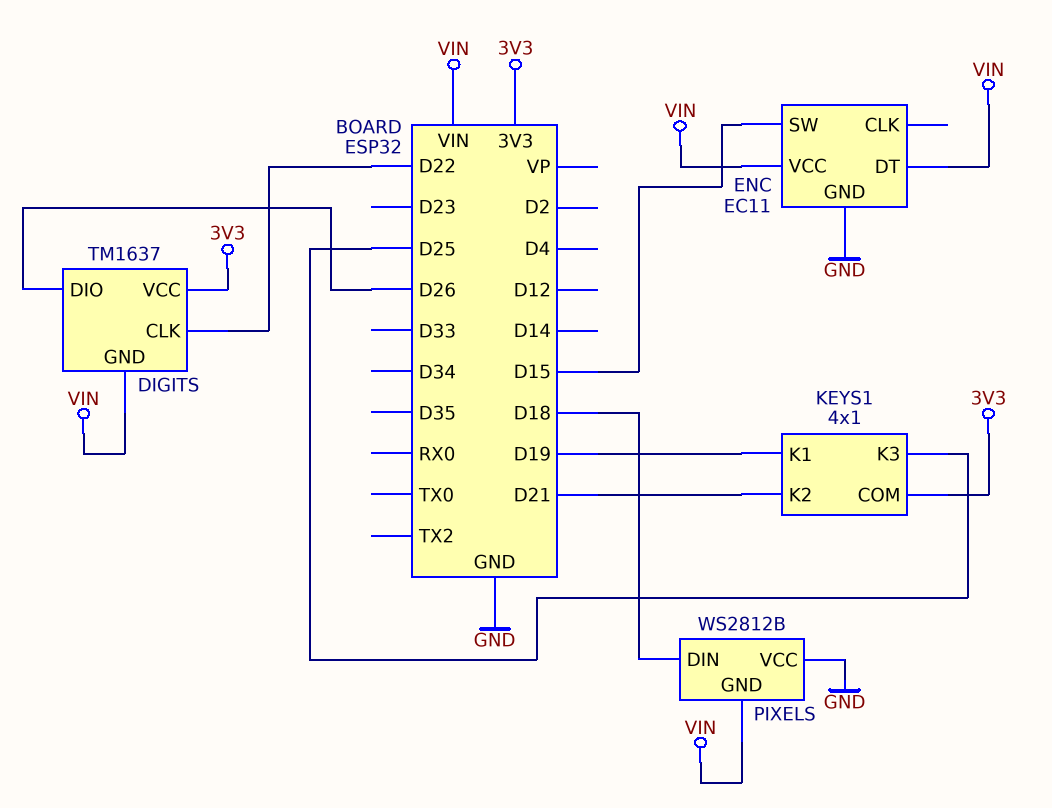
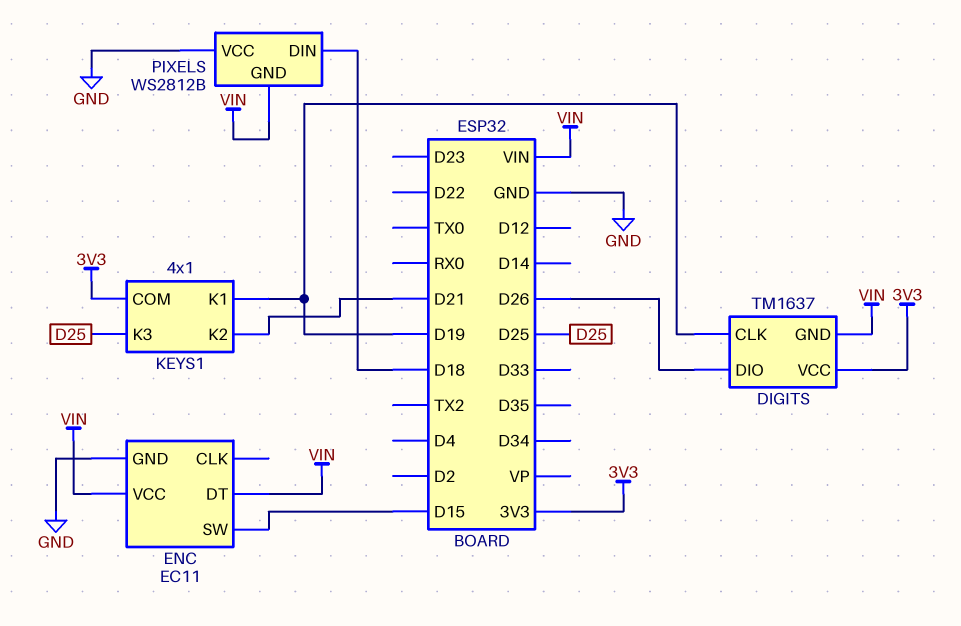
DIGITS pin CLK: D22 -> D19

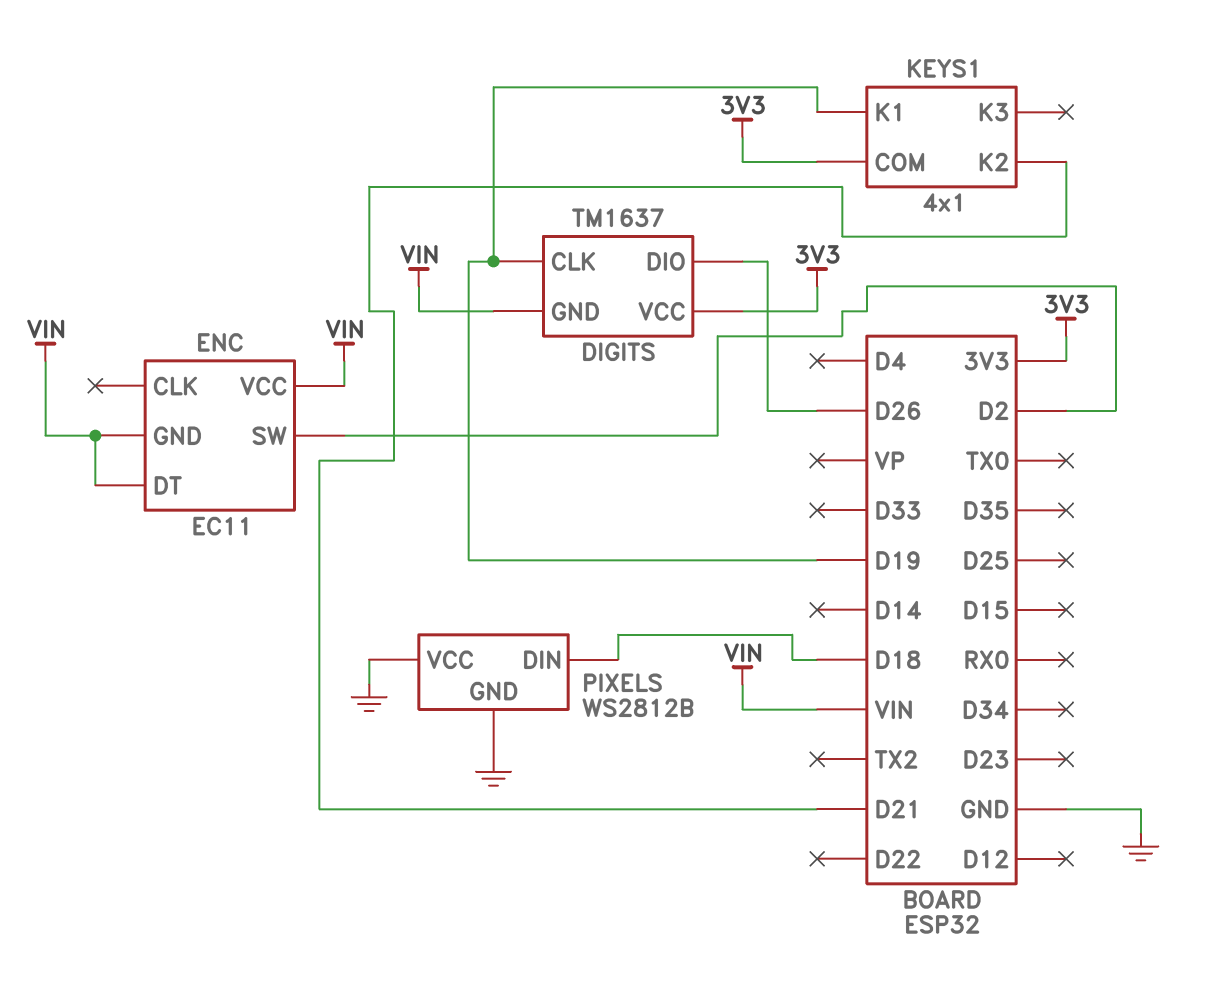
ENC pin GND: GND -> VIN
ENC pin SW: D15 -> D2
KEYS1 pin K3: D25 -> none
PIXELS pin GND: VIN -> GND

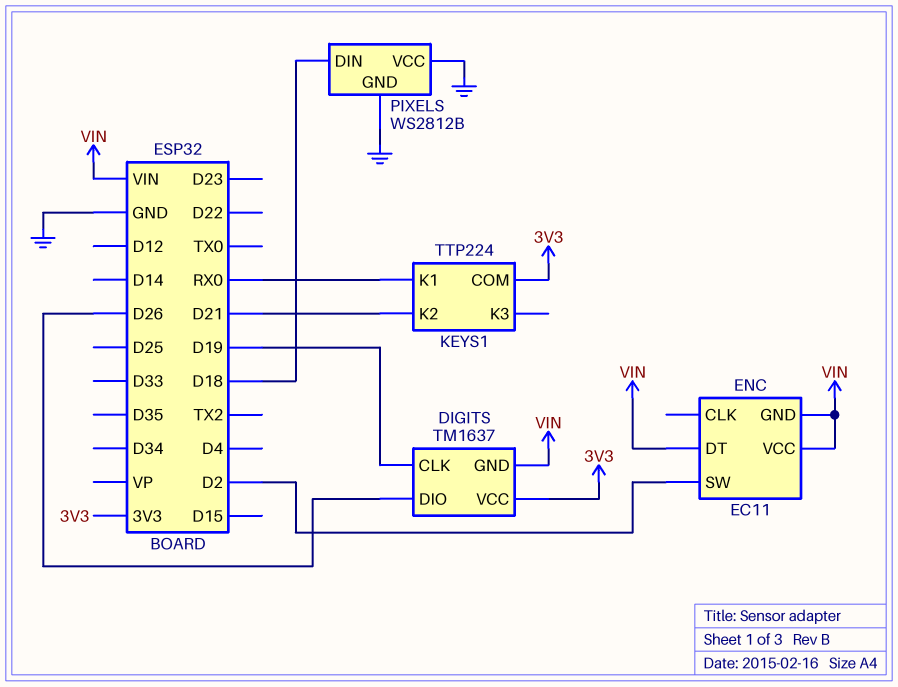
KEYS1: 4x1 -> TTP224
KEYS1 pin K1: D19 -> RX0

